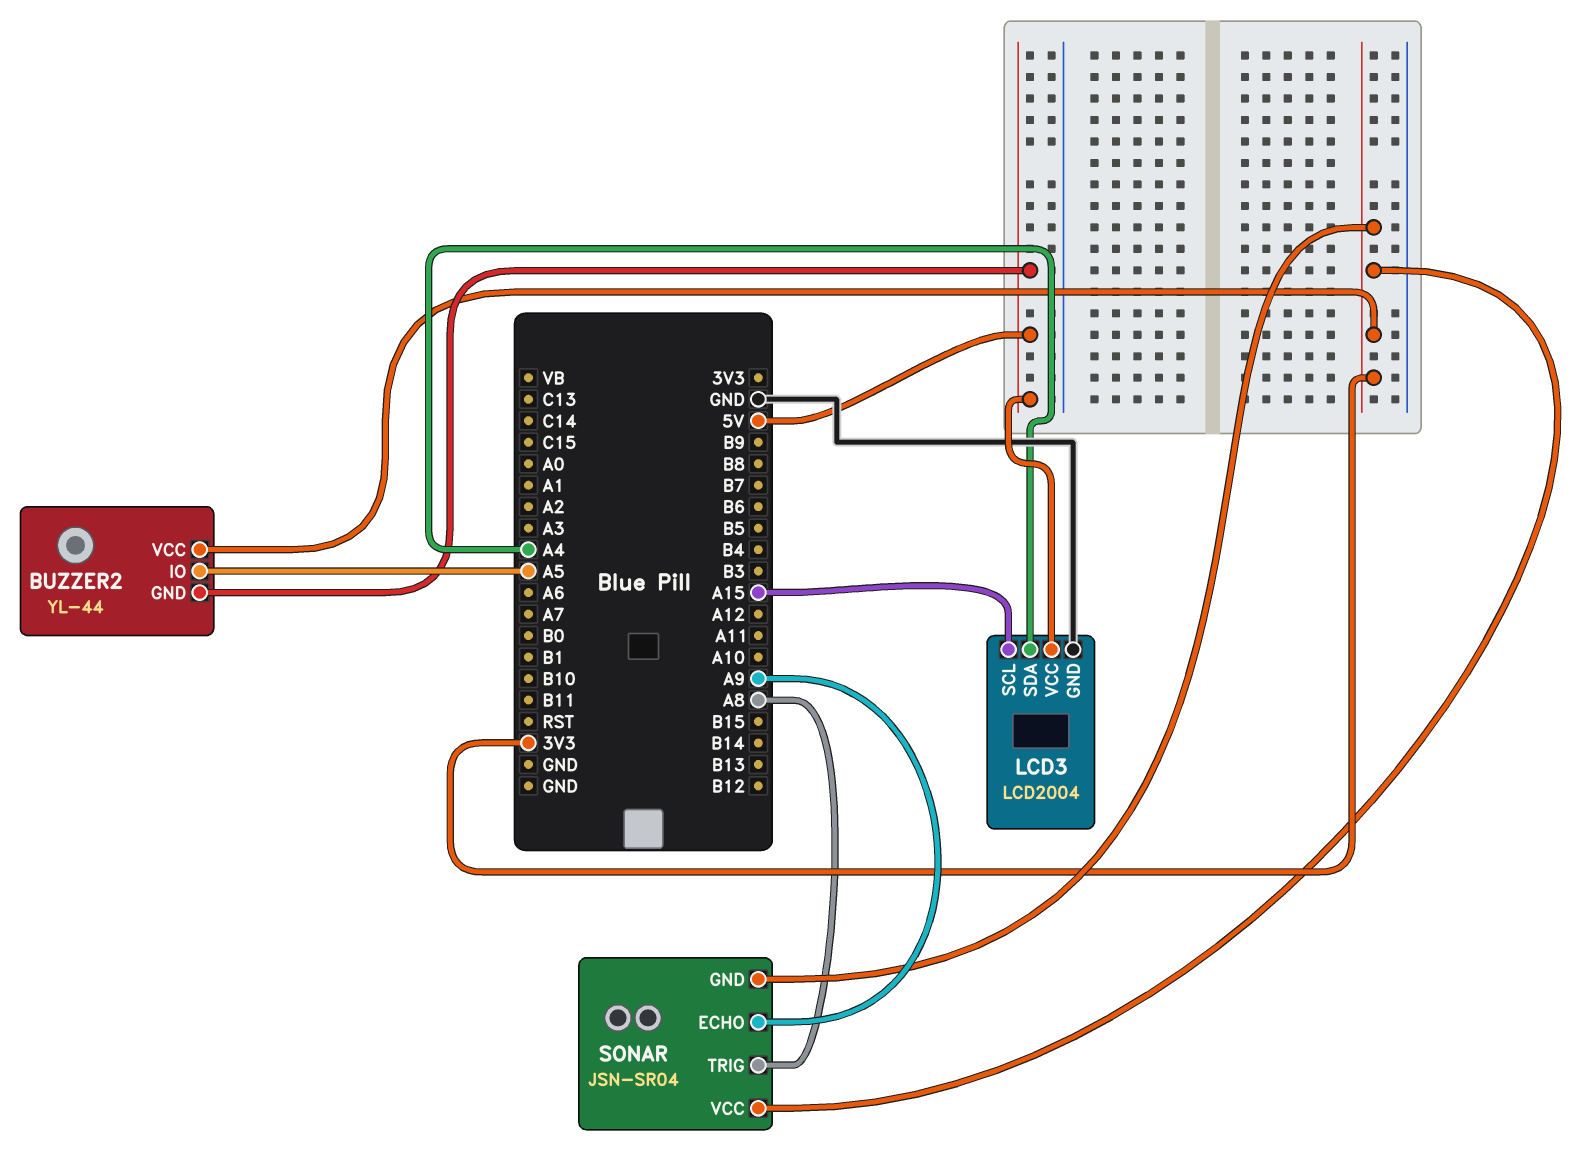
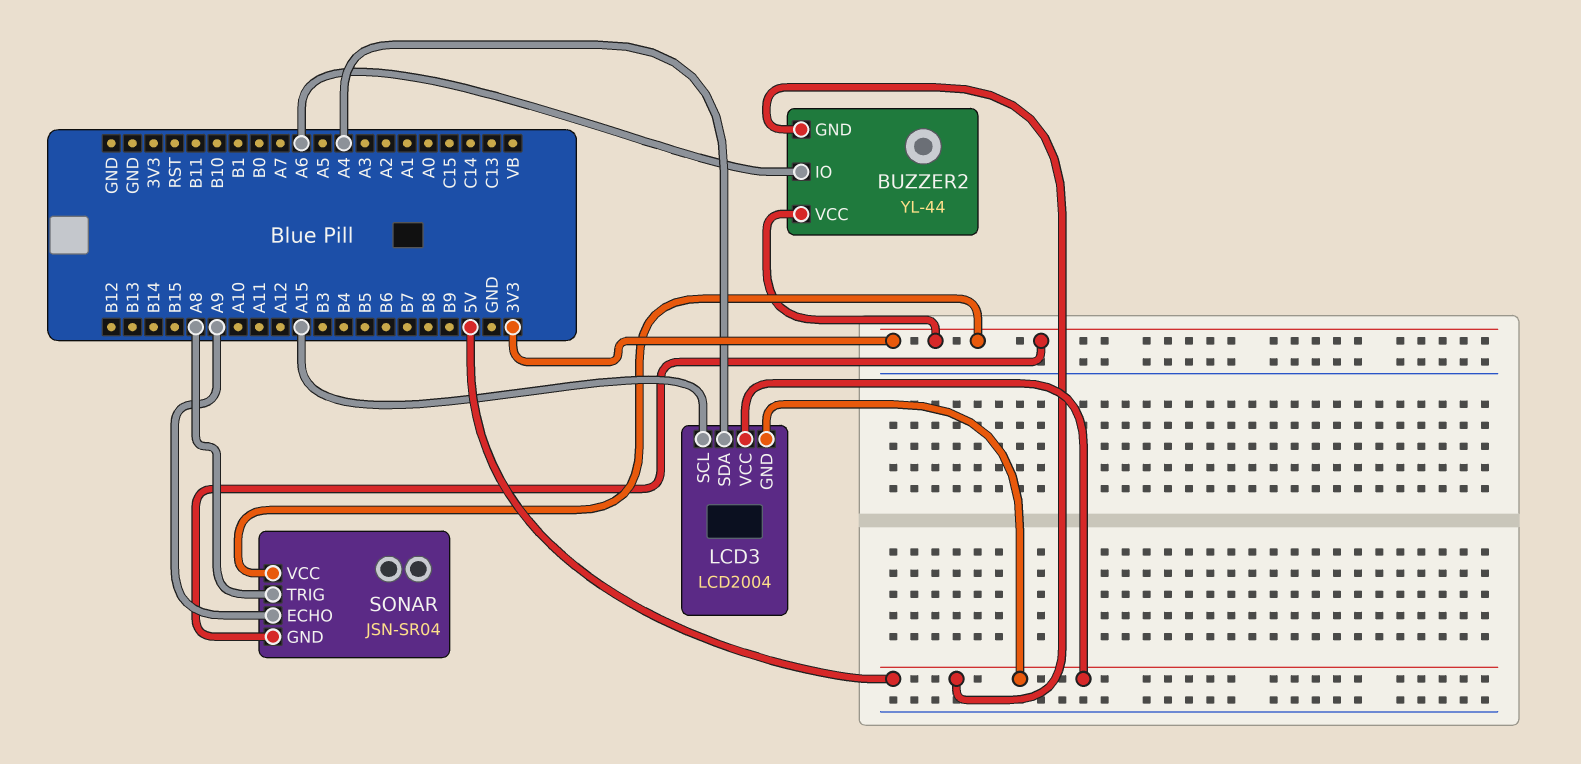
BUZZER2 pin IO: A5 -> A6
LCD3 pin GND: GND -> 5V

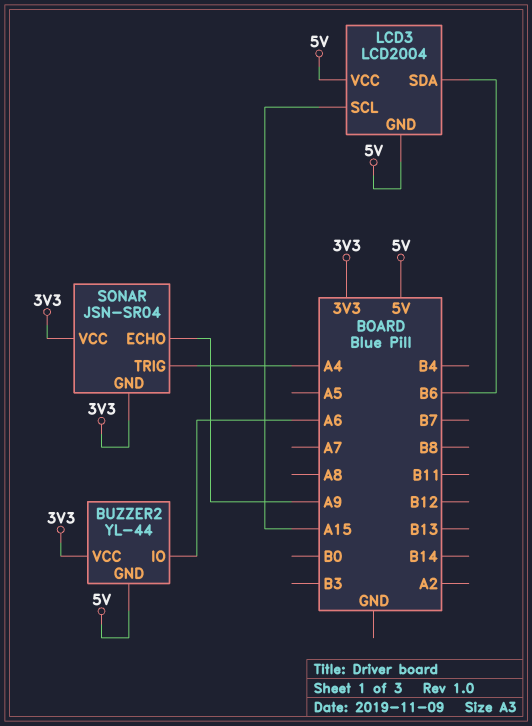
LCD3 pin SDA: A4 -> B6
SONAR pin TRIG: A8 -> A4

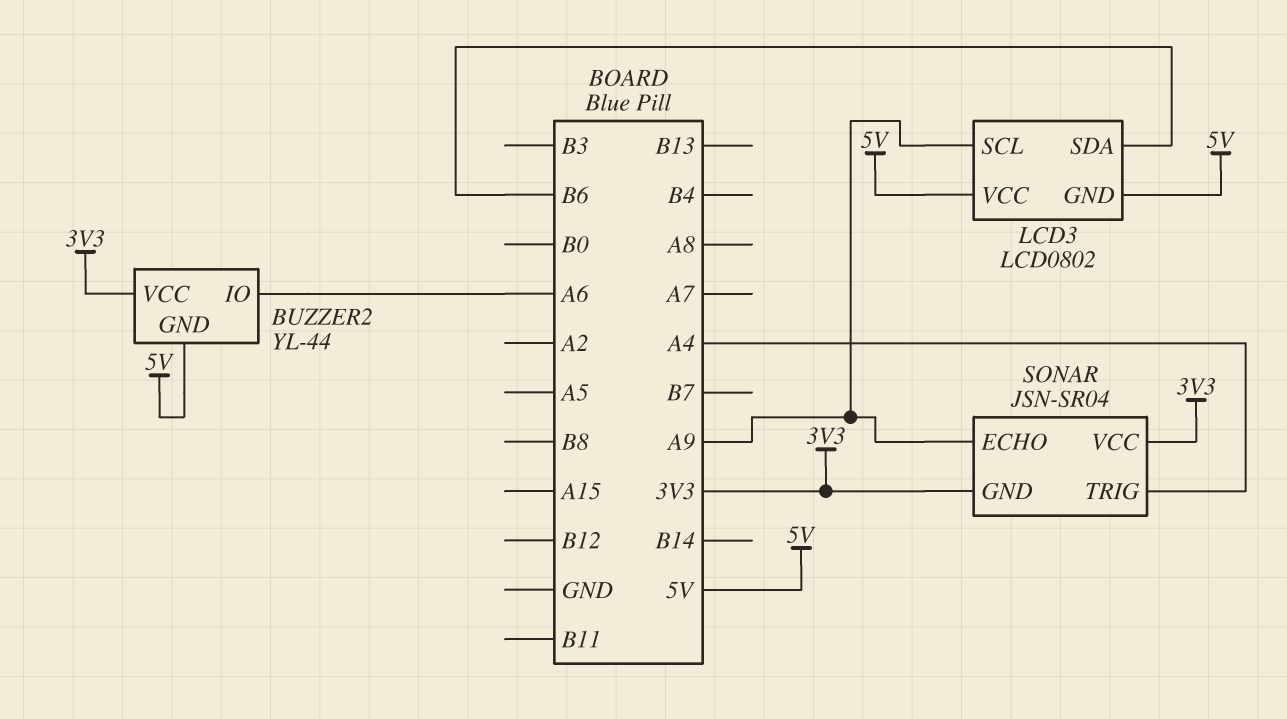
LCD3: LCD2004 -> LCD0802
LCD3 pin SCL: A15 -> A9

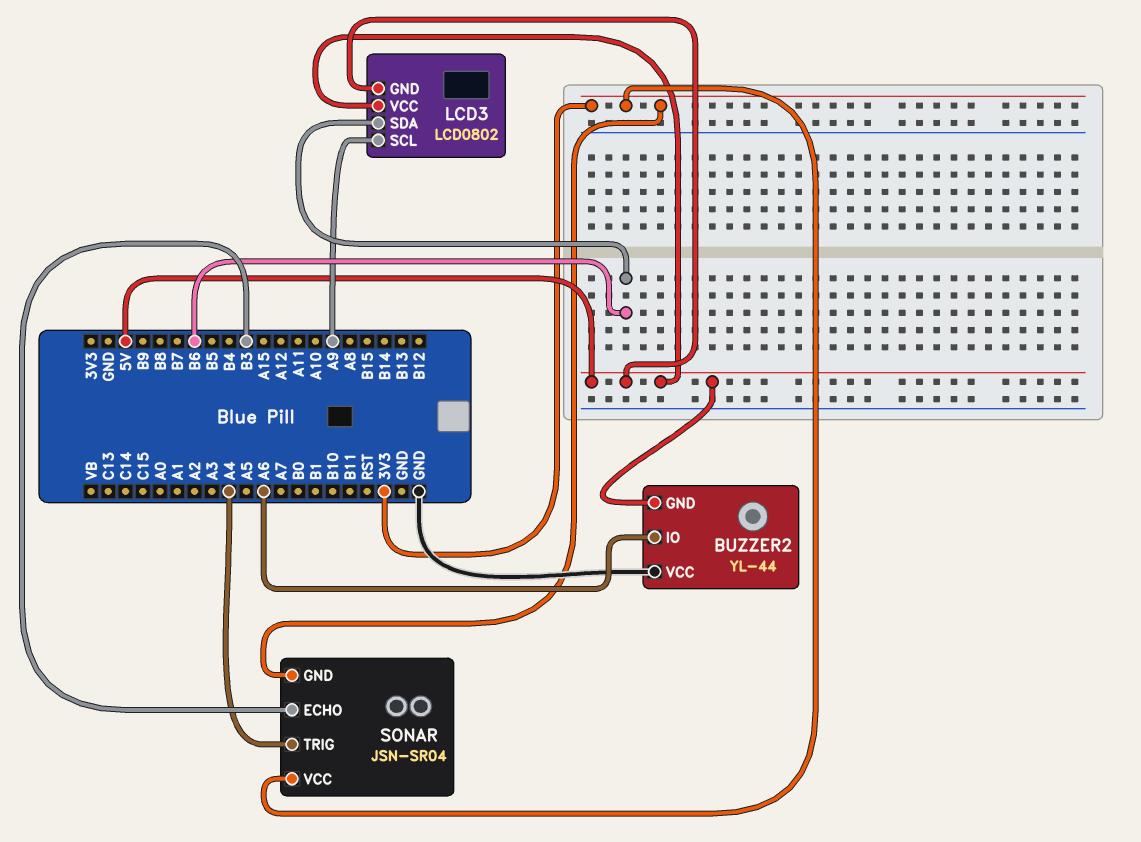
BUZZER2 pin VCC: 3V3 -> GND
SONAR pin ECHO: A9 -> B3

